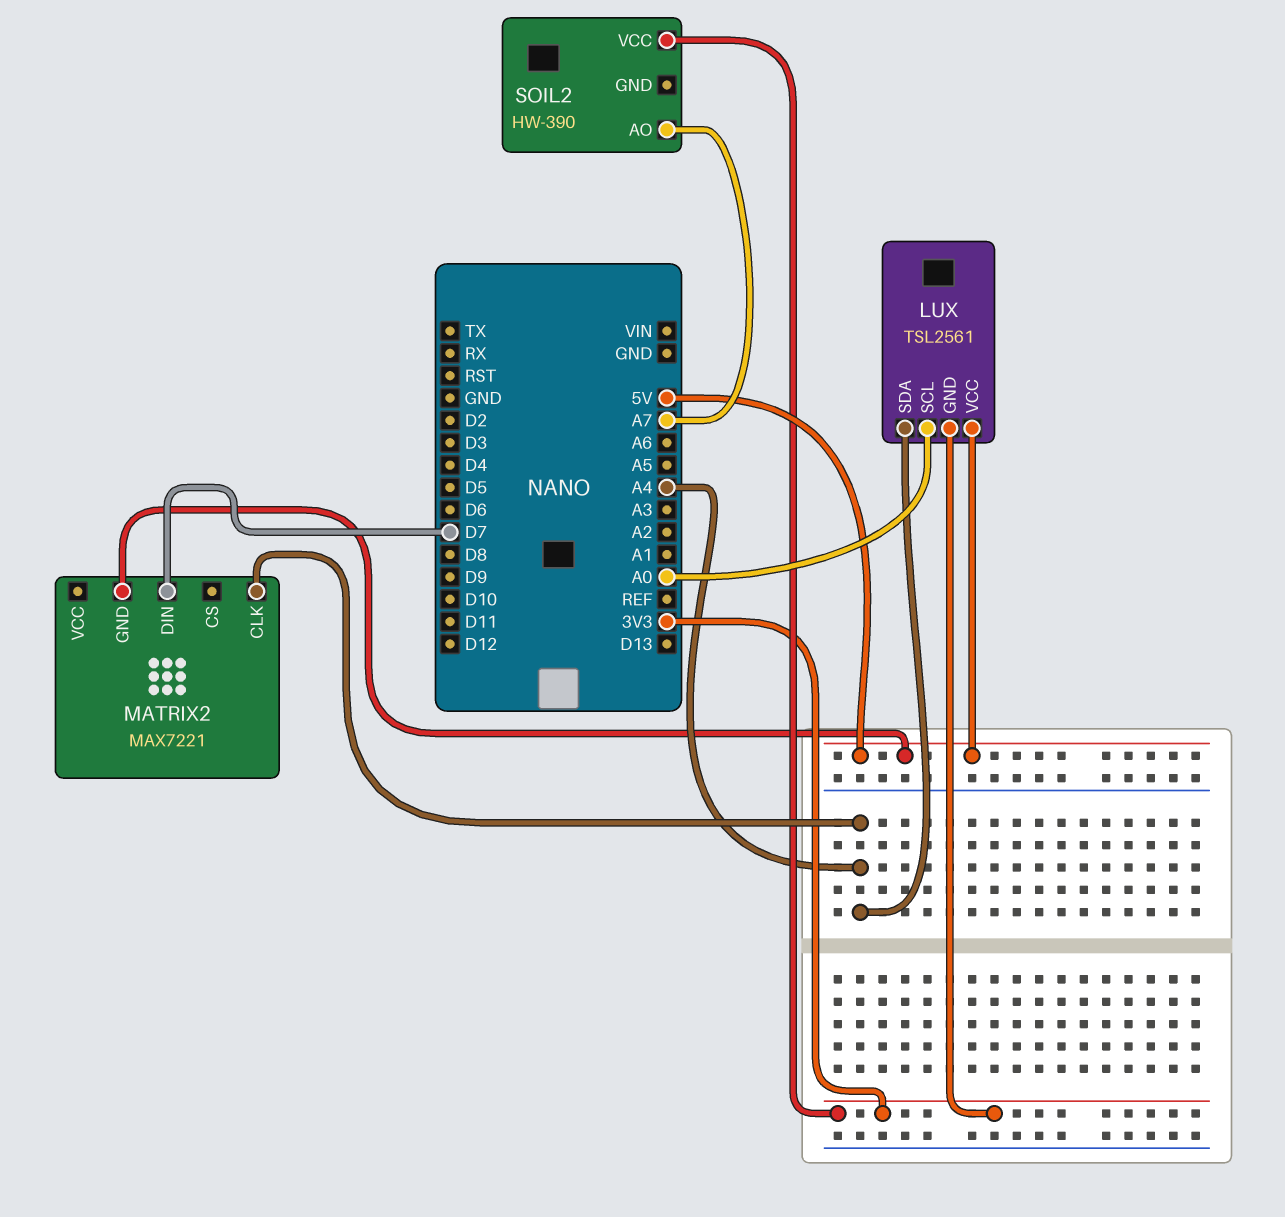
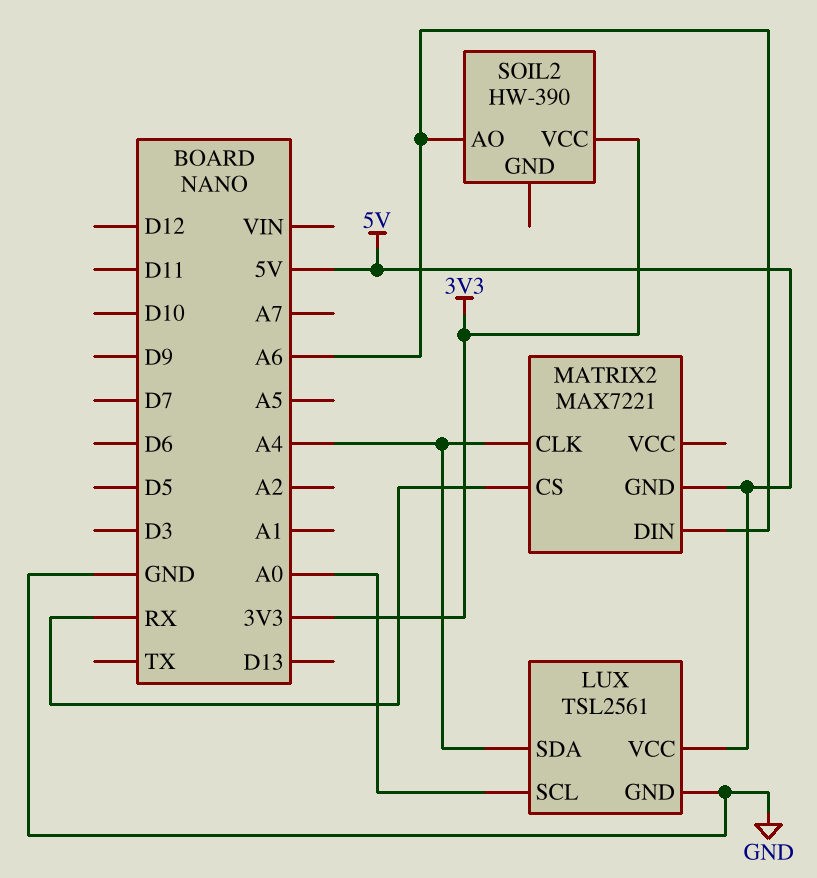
LUX pin GND: 3V3 -> GND
MATRIX2 pin CS: none -> RX
MATRIX2 pin DIN: D7 -> A6
SOIL2 pin AO: A7 -> A6

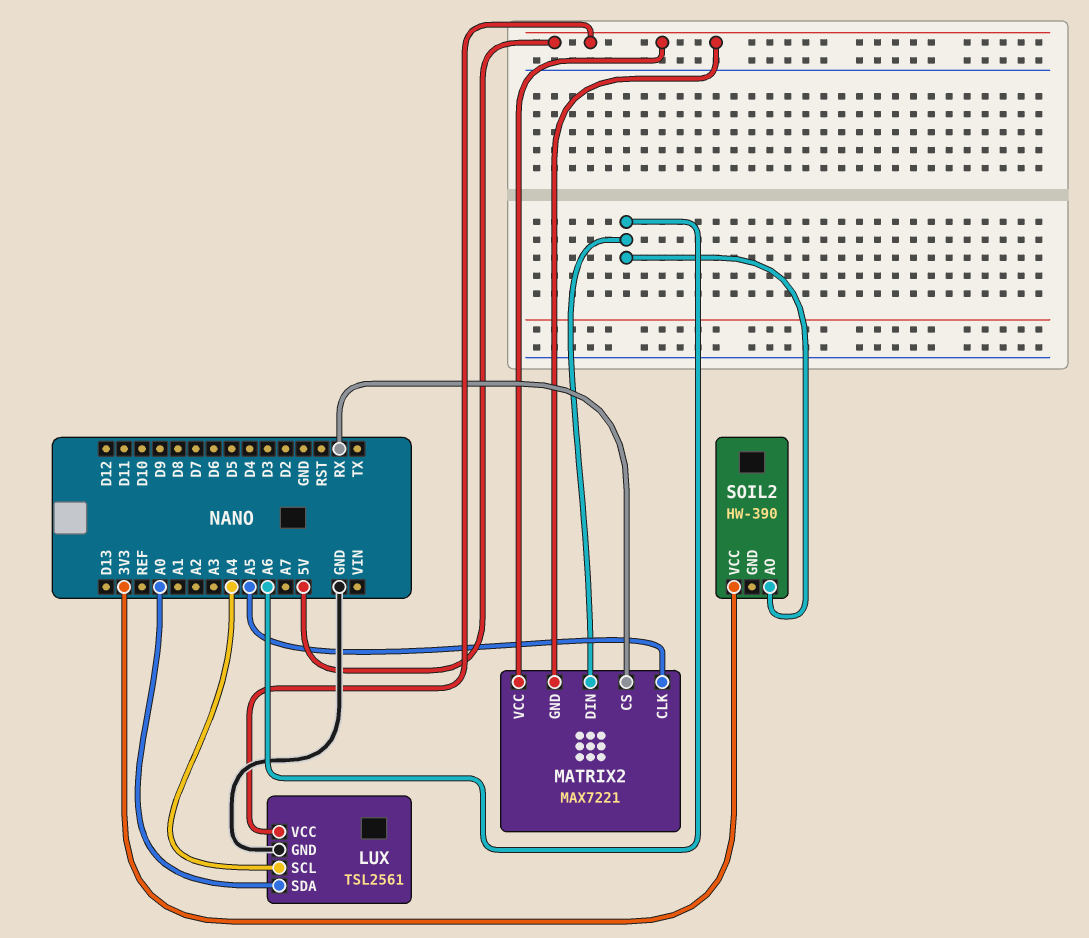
LUX pin SCL: A0 -> A4
LUX pin SDA: A4 -> A0
MATRIX2 pin CLK: A4 -> A5
MATRIX2 pin VCC: none -> 5V

